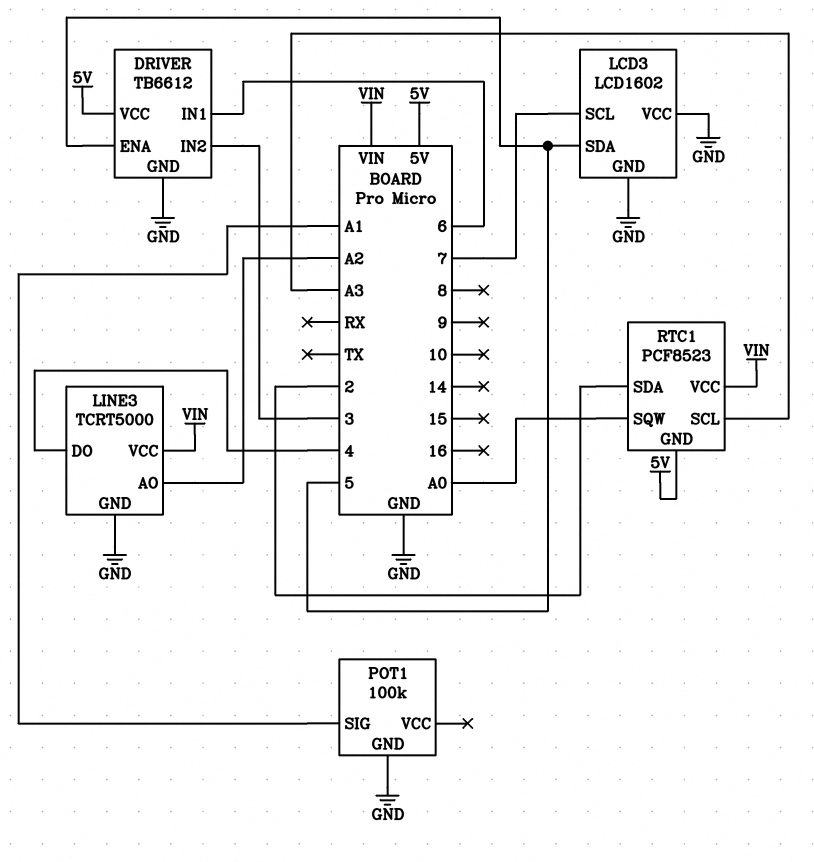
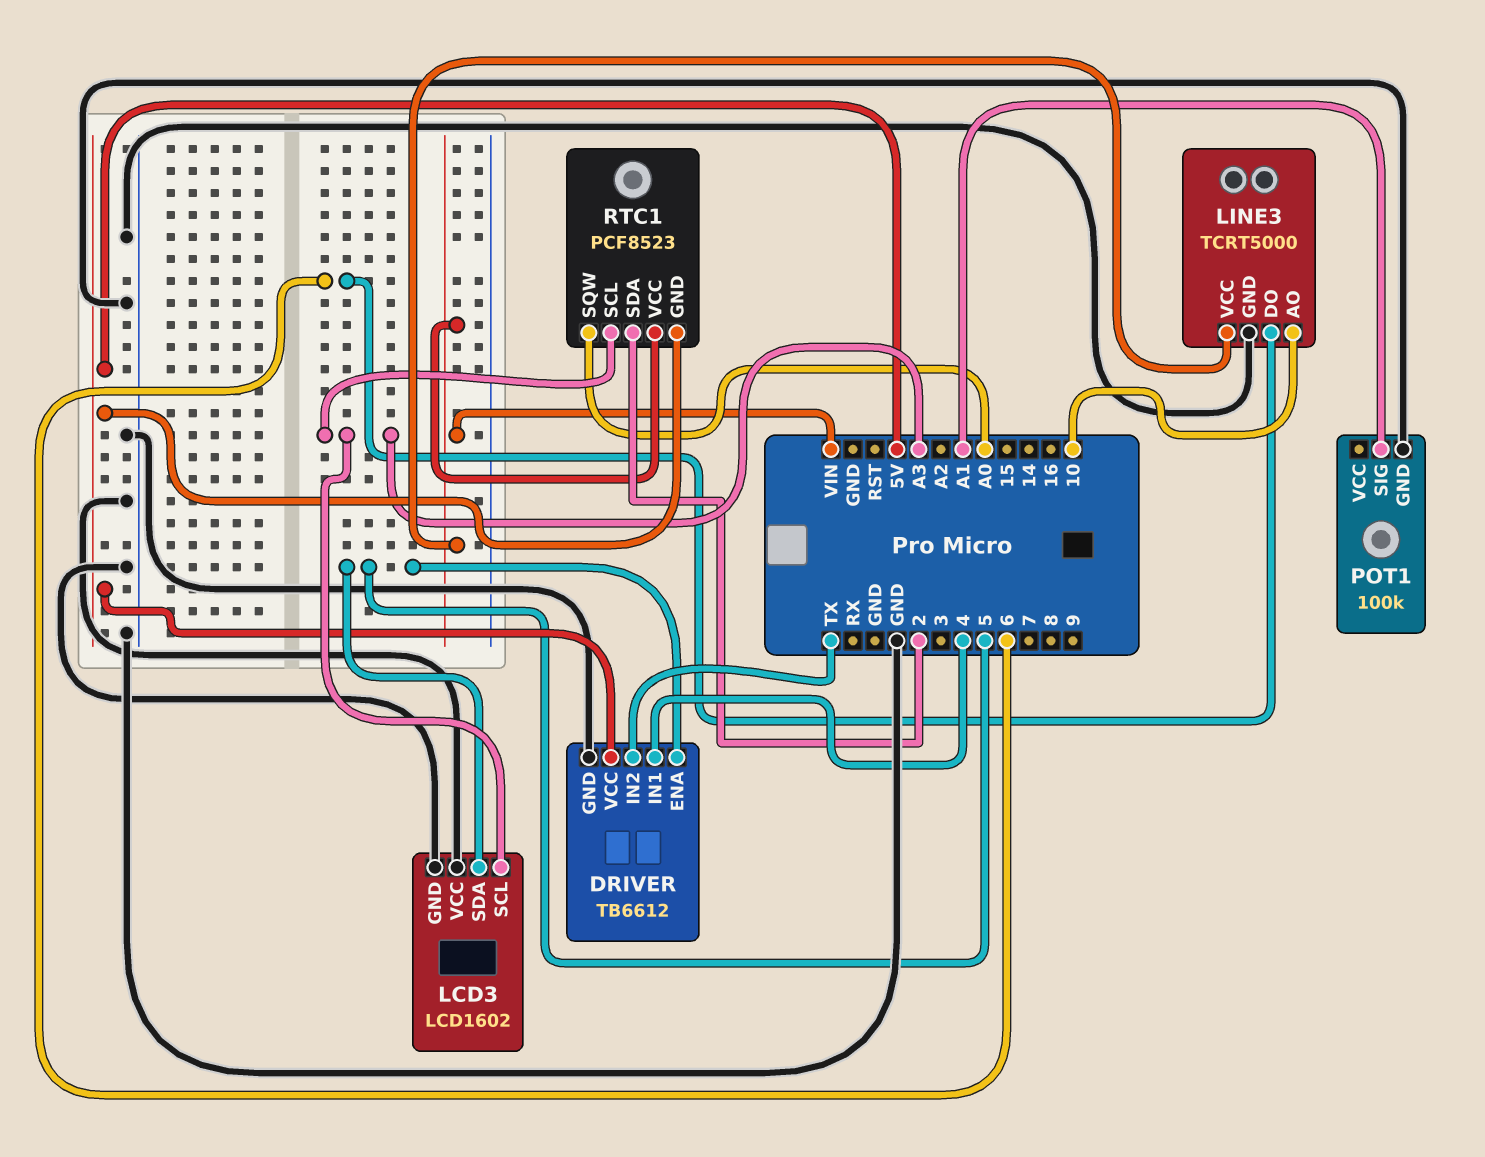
DRIVER pin IN1: 6 -> 4
DRIVER pin IN2: 3 -> TX
LCD3 pin SCL: 7 -> A3
LINE3 pin AO: A2 -> 10
LINE3 pin DO: 4 -> 6

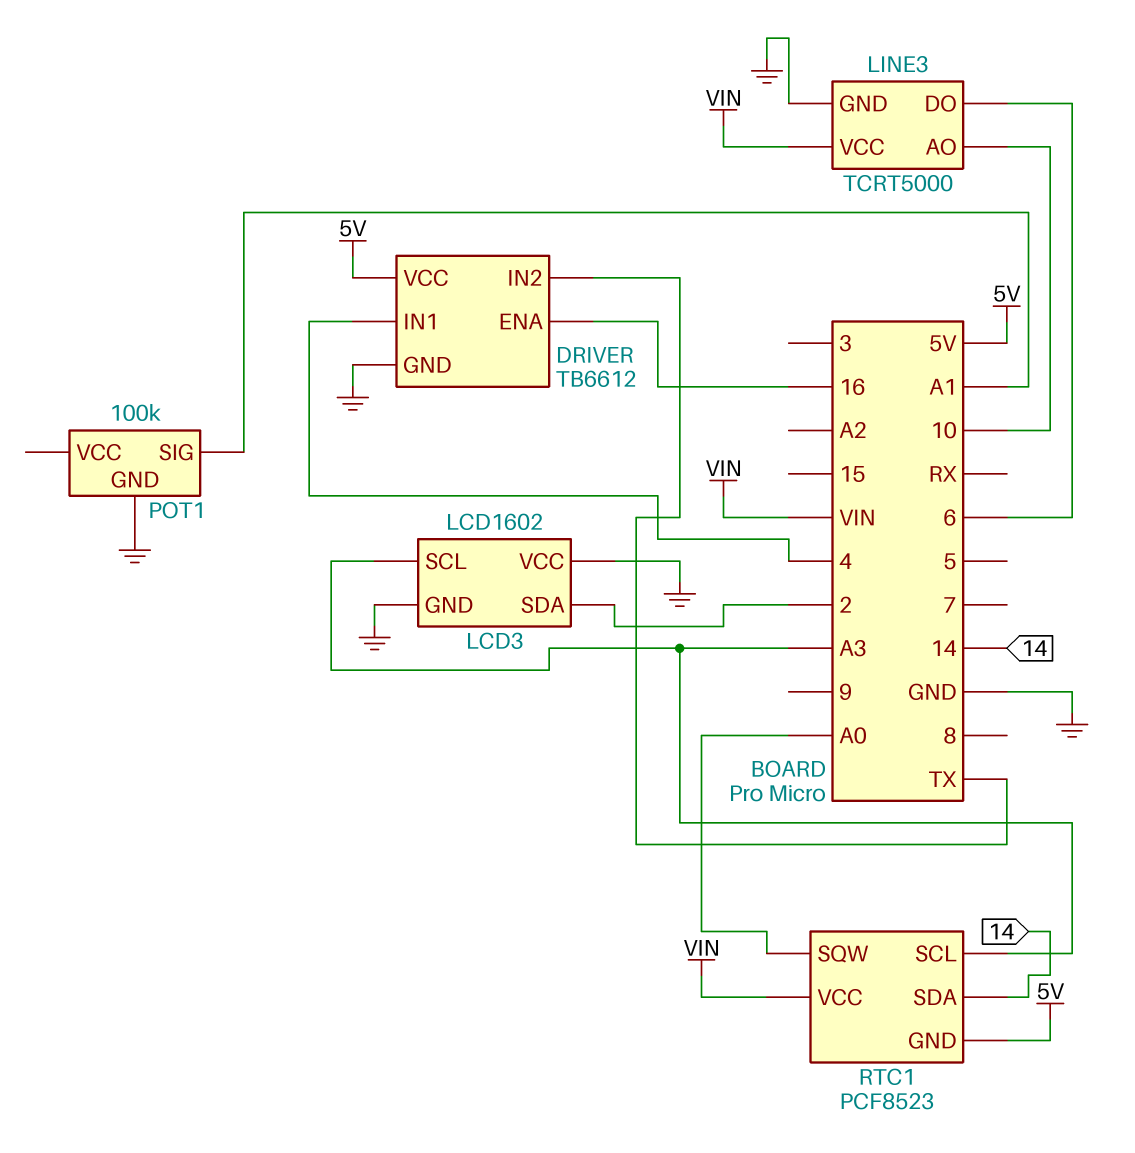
DRIVER pin ENA: 5 -> 16
LCD3 pin SDA: 5 -> 2
RTC1 pin SDA: 2 -> 14

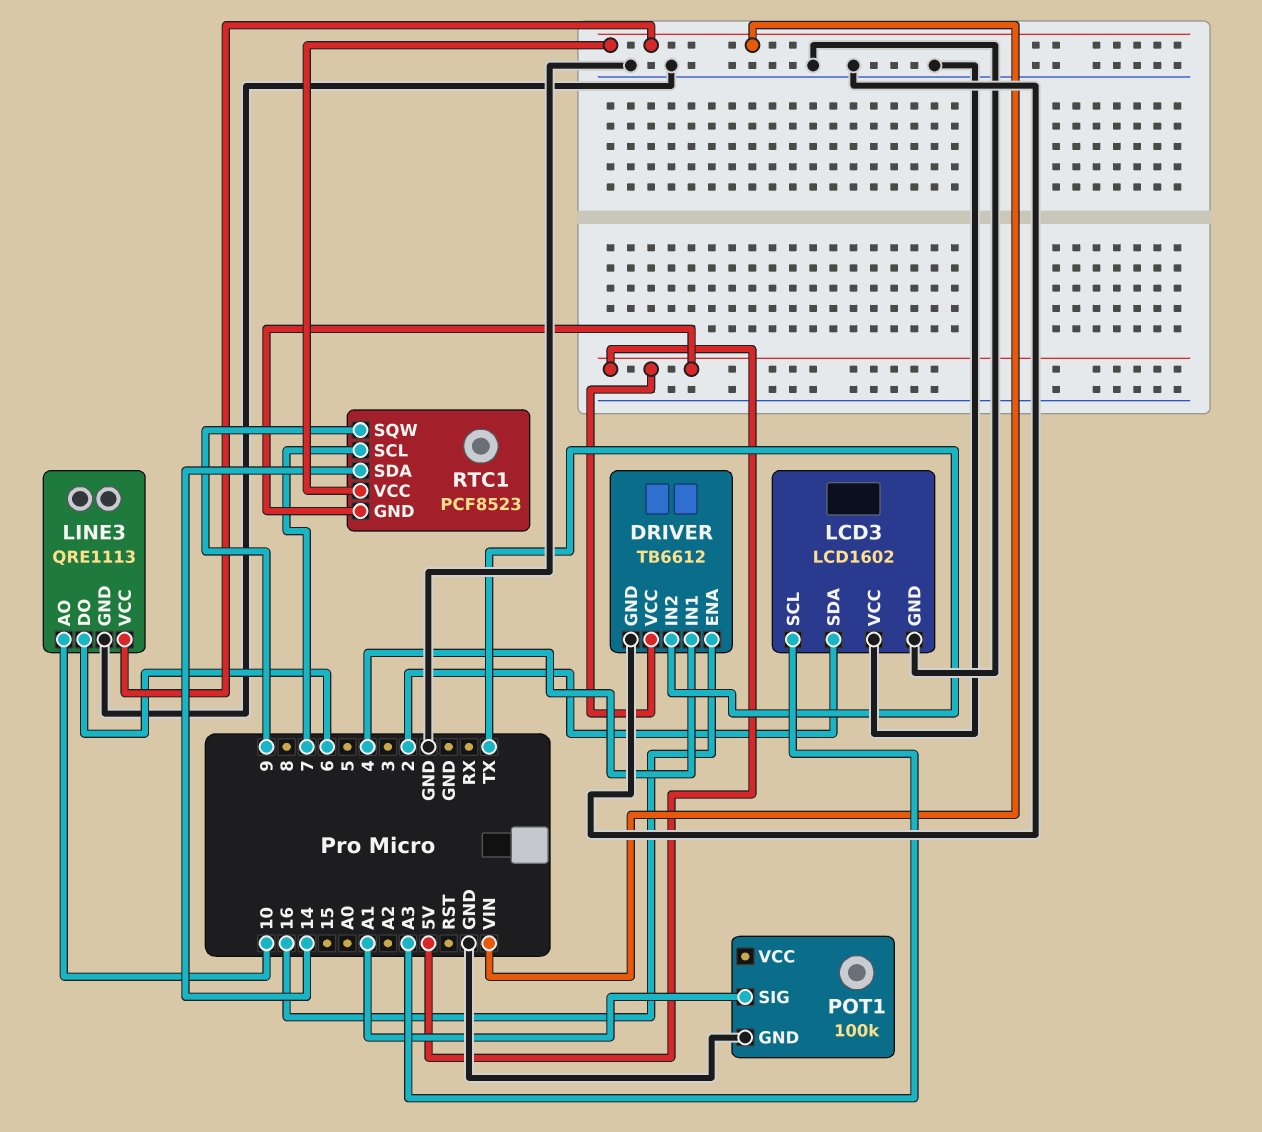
LINE3: TCRT5000 -> QRE1113
RTC1 pin SCL: A3 -> 7
RTC1 pin SQW: A0 -> 9

